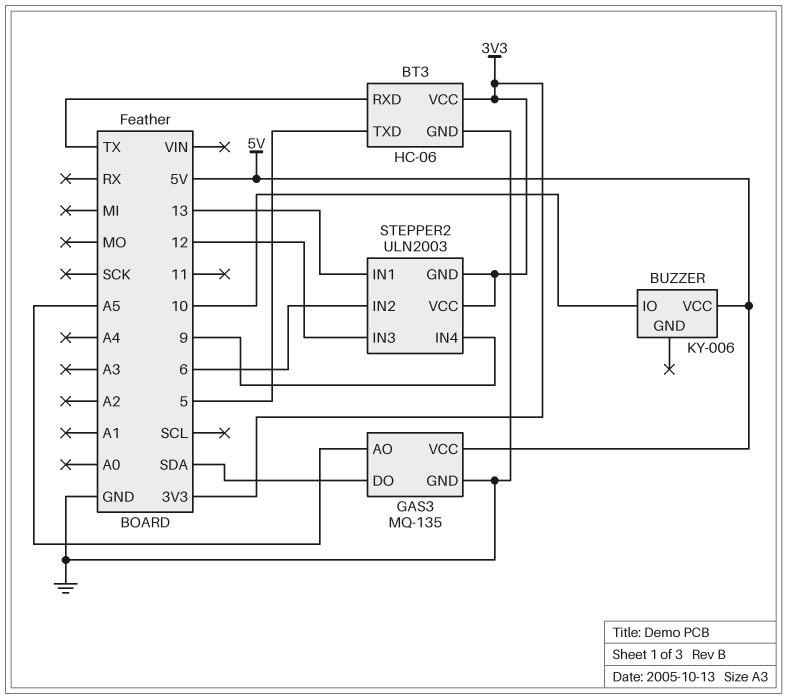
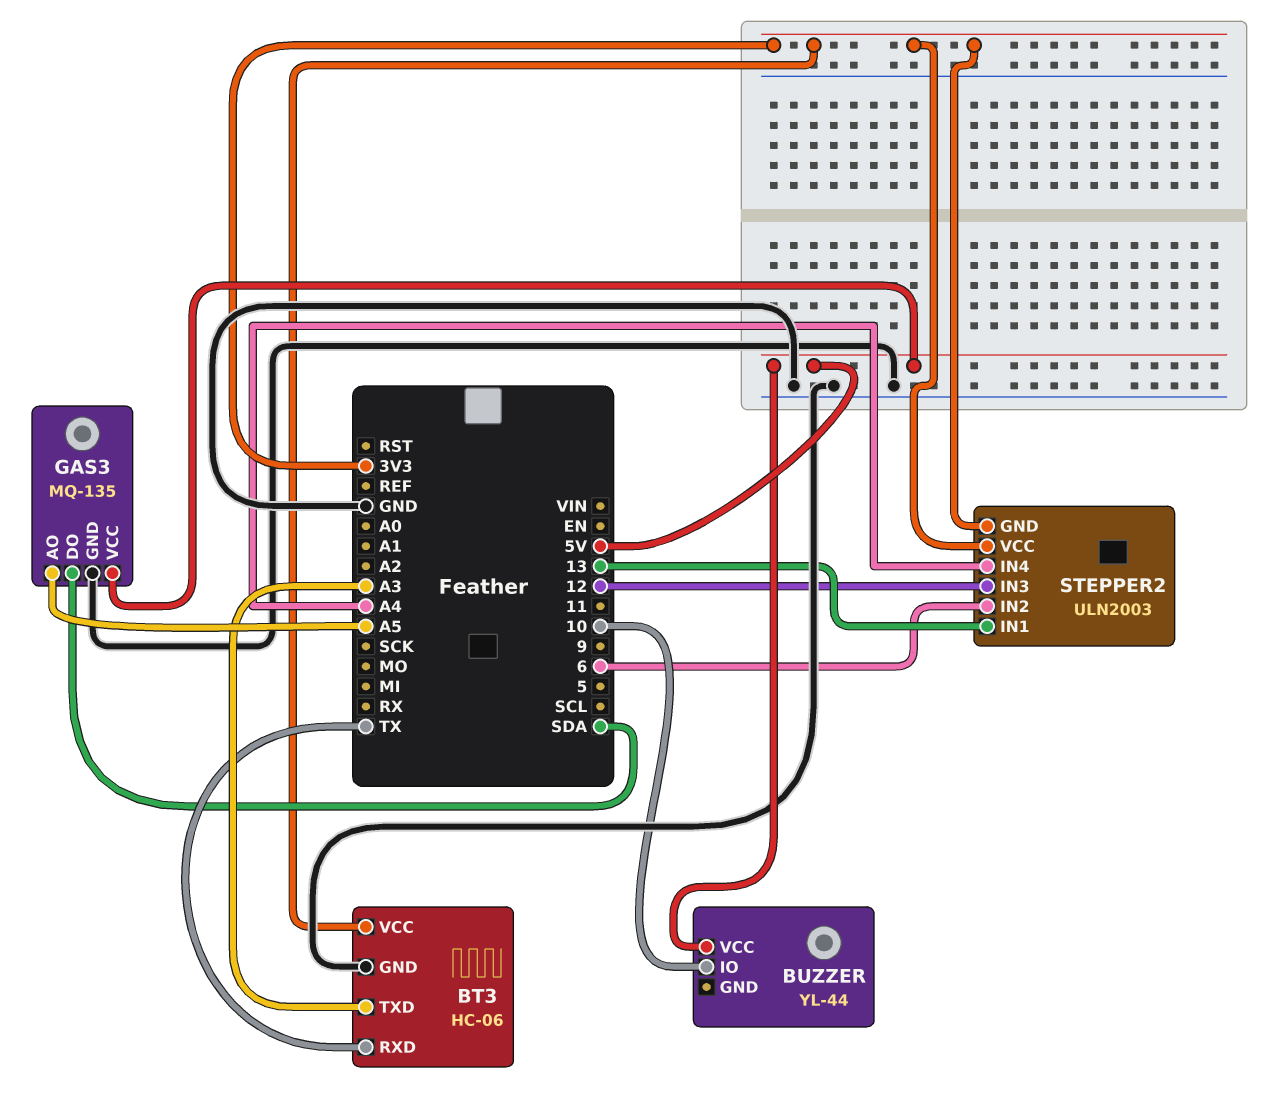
BT3 pin TXD: 5 -> A3
BUZZER: KY-006 -> YL-44
STEPPER2 pin IN4: 9 -> A4

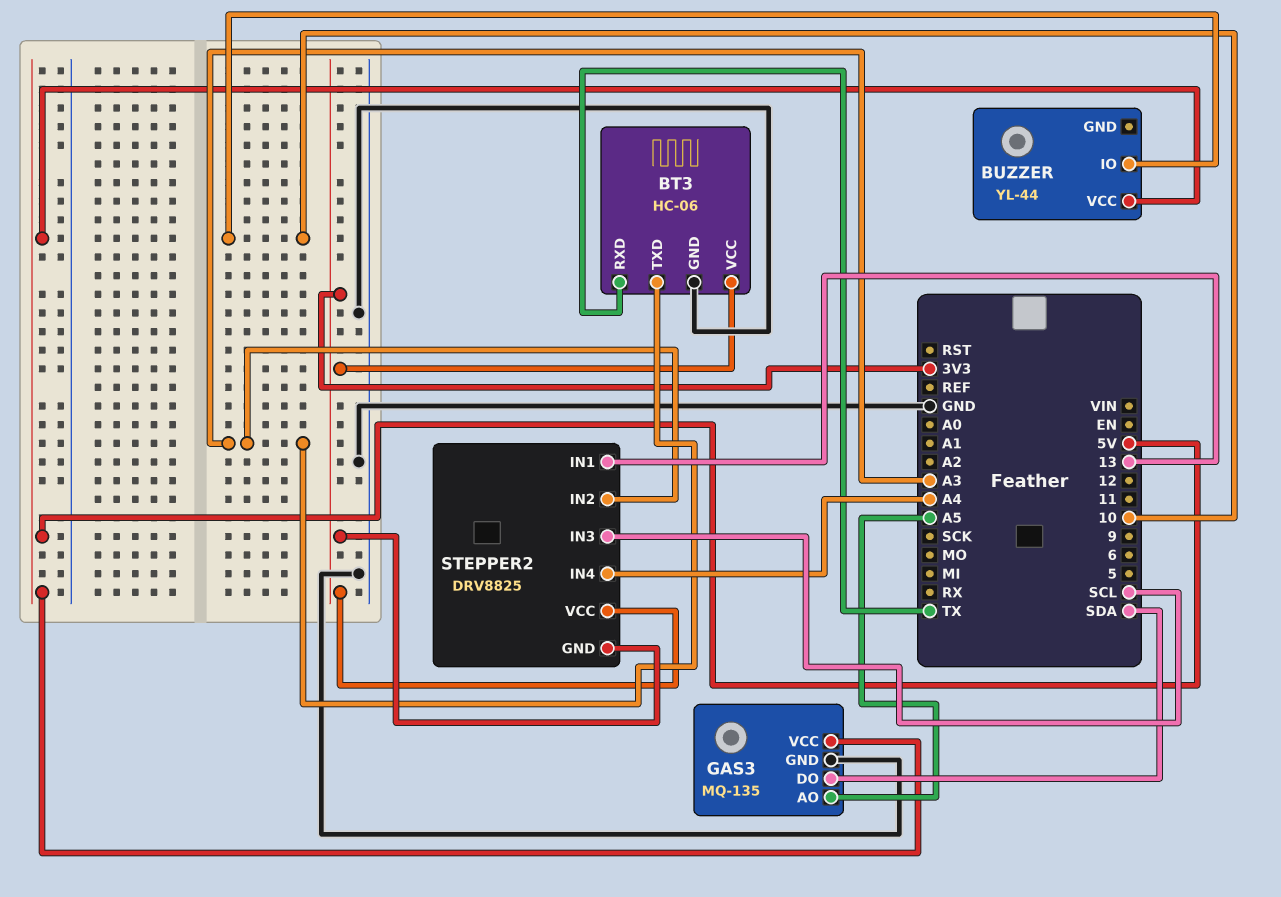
STEPPER2: ULN2003 -> DRV8825
STEPPER2 pin IN2: 6 -> A3
STEPPER2 pin IN3: 12 -> SCL

